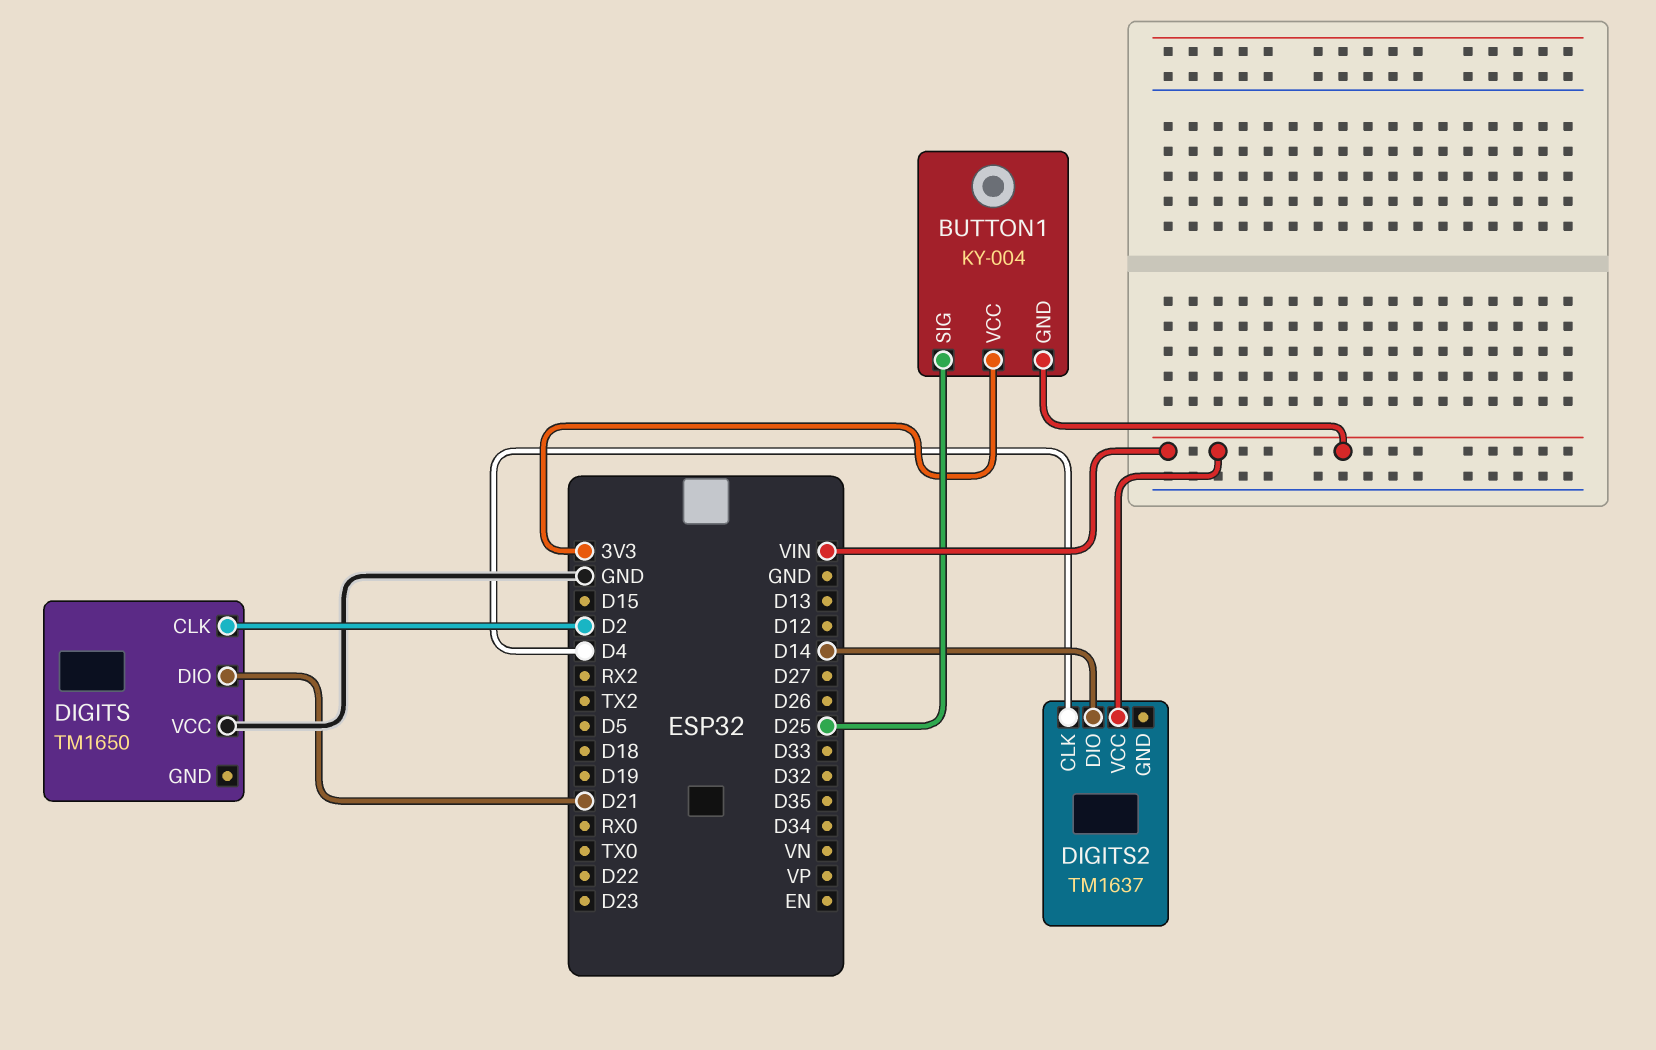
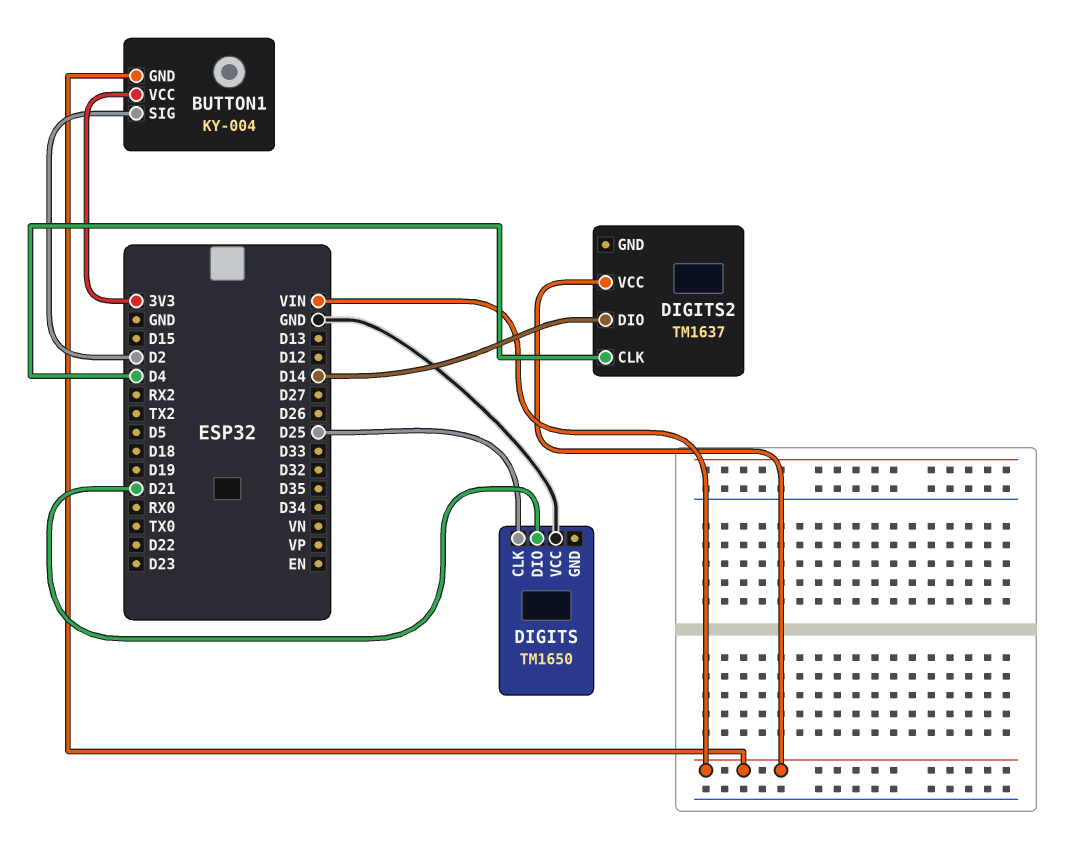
BUTTON1 pin SIG: D25 -> D2
DIGITS pin CLK: D2 -> D25

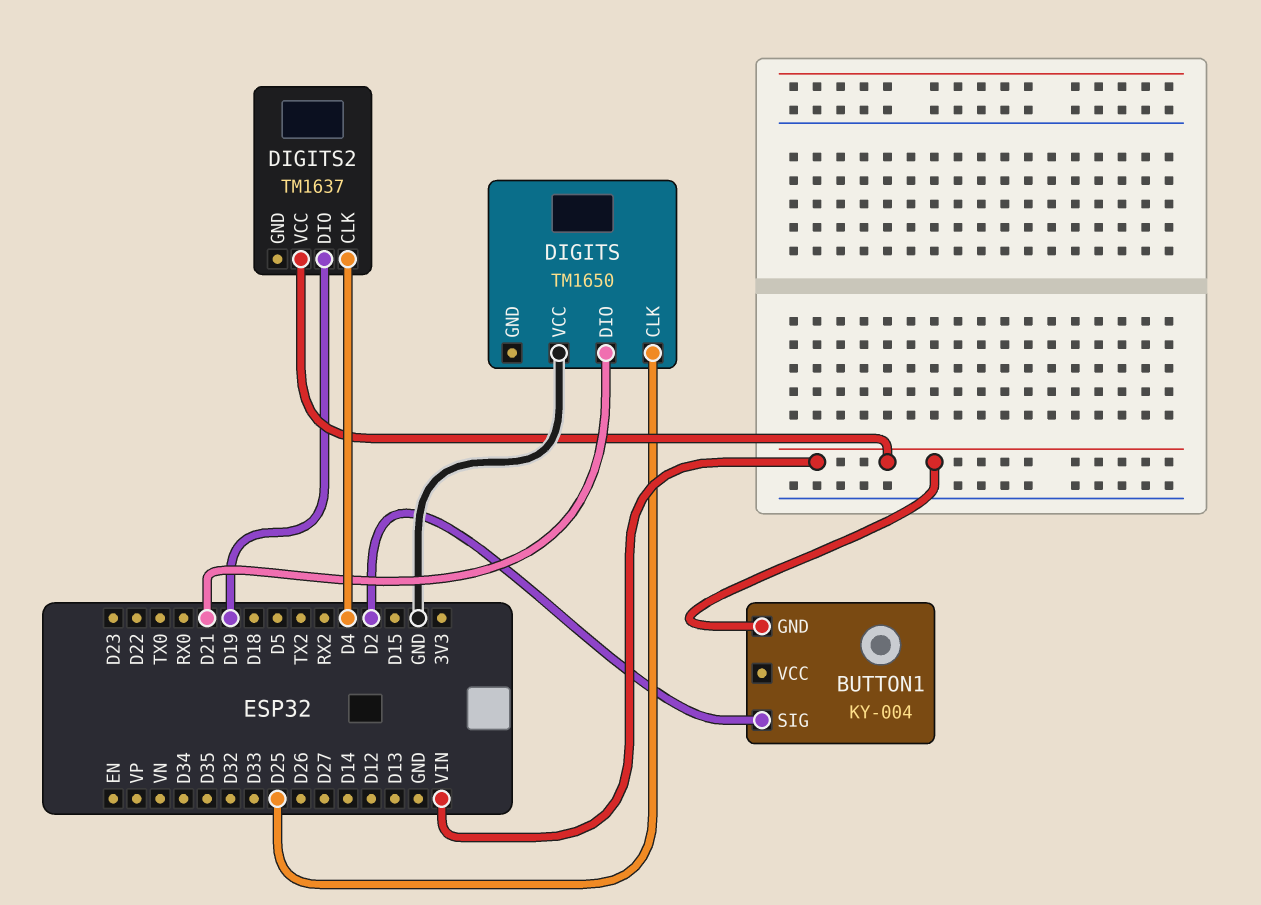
BUTTON1 pin VCC: 3V3 -> none
DIGITS2 pin DIO: D14 -> D19

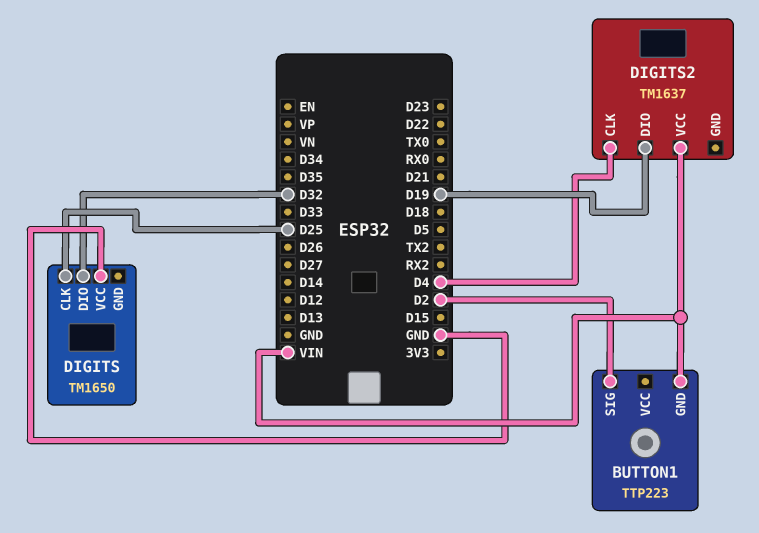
BUTTON1: KY-004 -> TTP223
DIGITS pin DIO: D21 -> D32

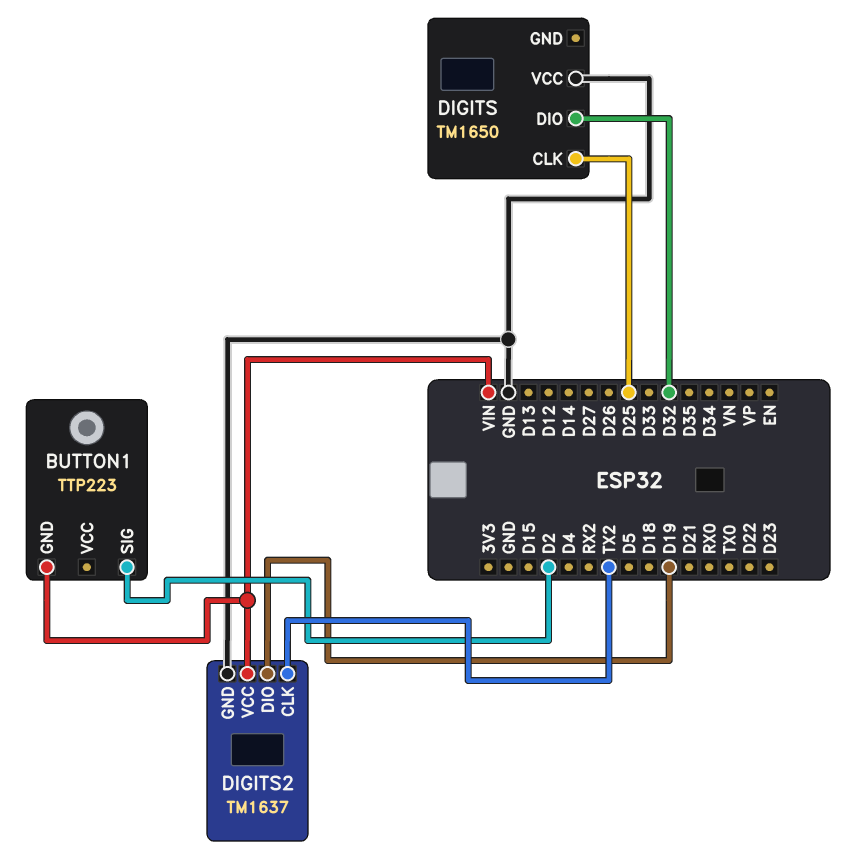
DIGITS2 pin CLK: D4 -> TX2
DIGITS2 pin GND: none -> GND

